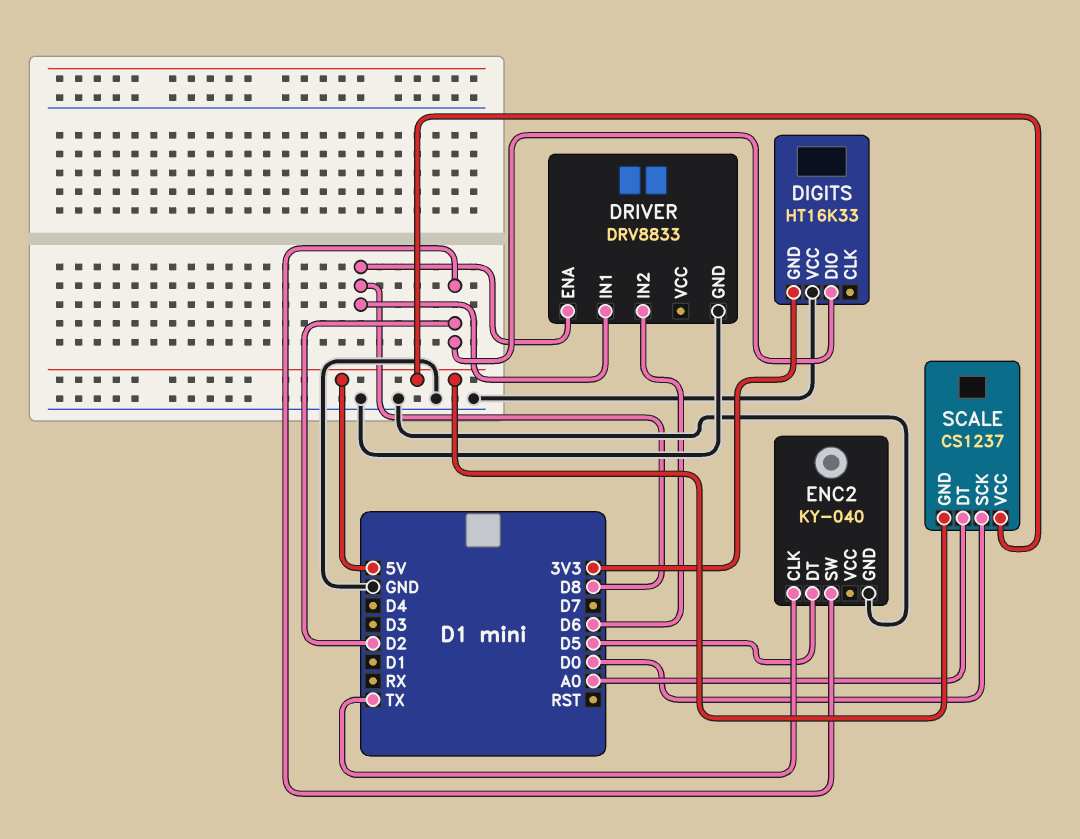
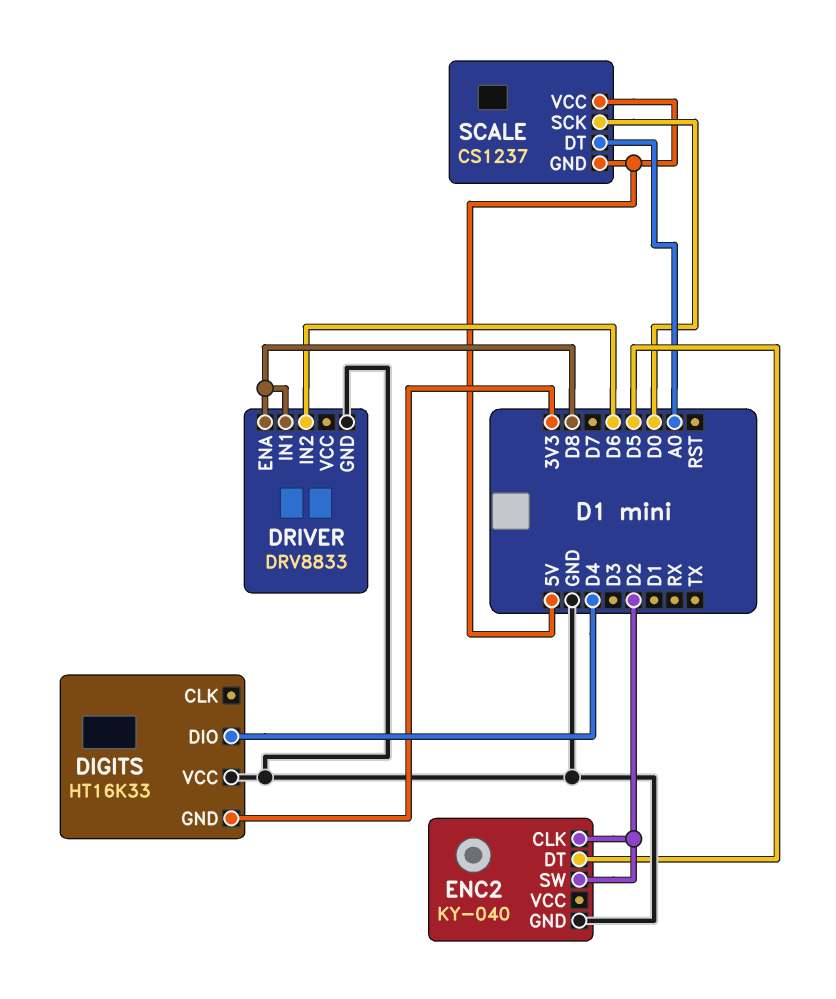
DIGITS pin DIO: D2 -> D4
ENC2 pin CLK: TX -> D2

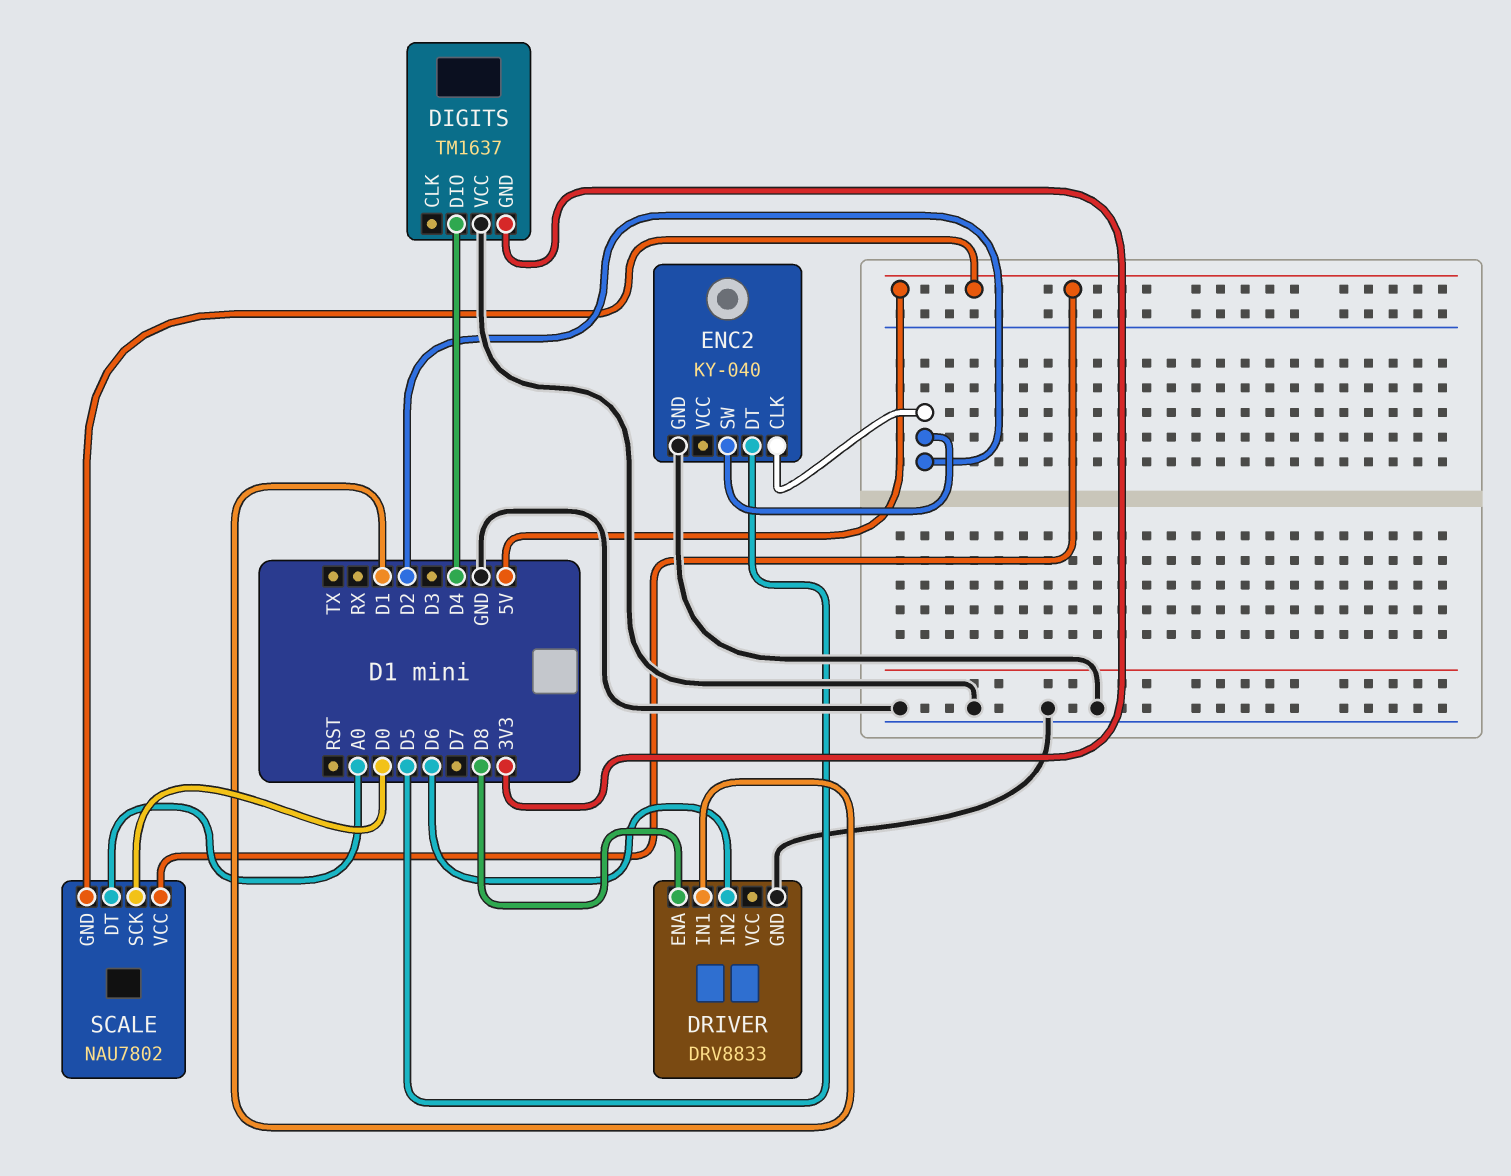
DIGITS: HT16K33 -> TM1637
DRIVER pin IN1: D8 -> D1
SCALE: CS1237 -> NAU7802

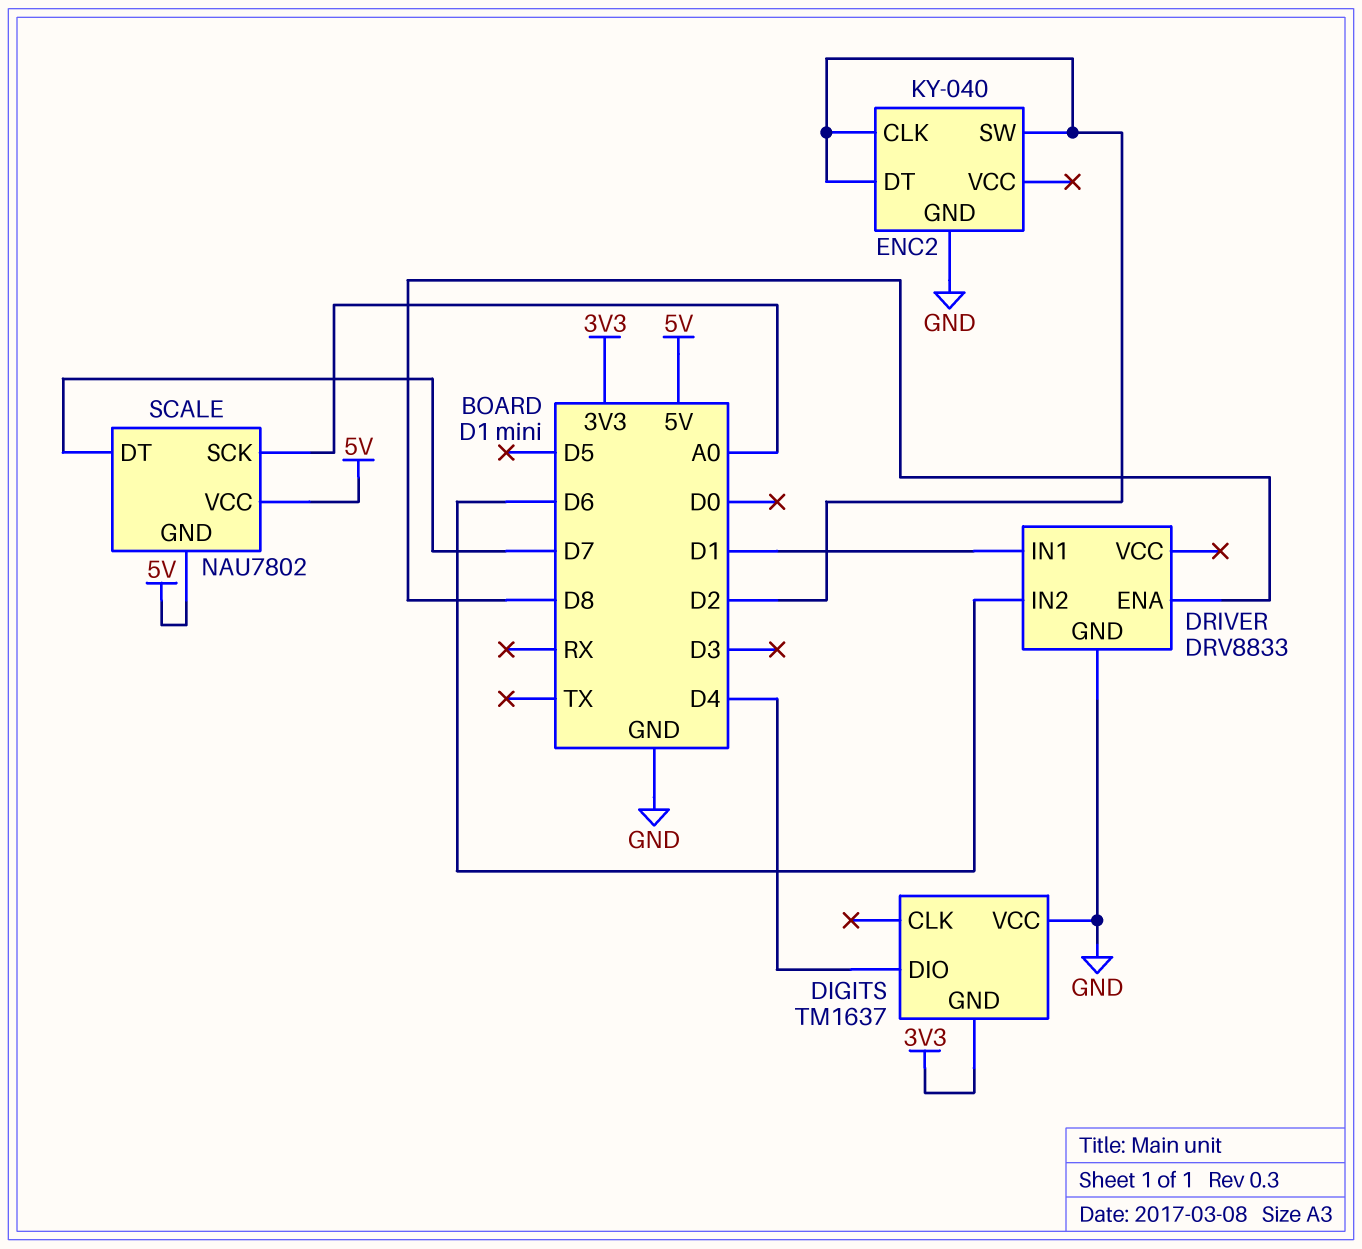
ENC2 pin DT: D5 -> D2
SCALE pin DT: A0 -> D7
SCALE pin SCK: D0 -> A0

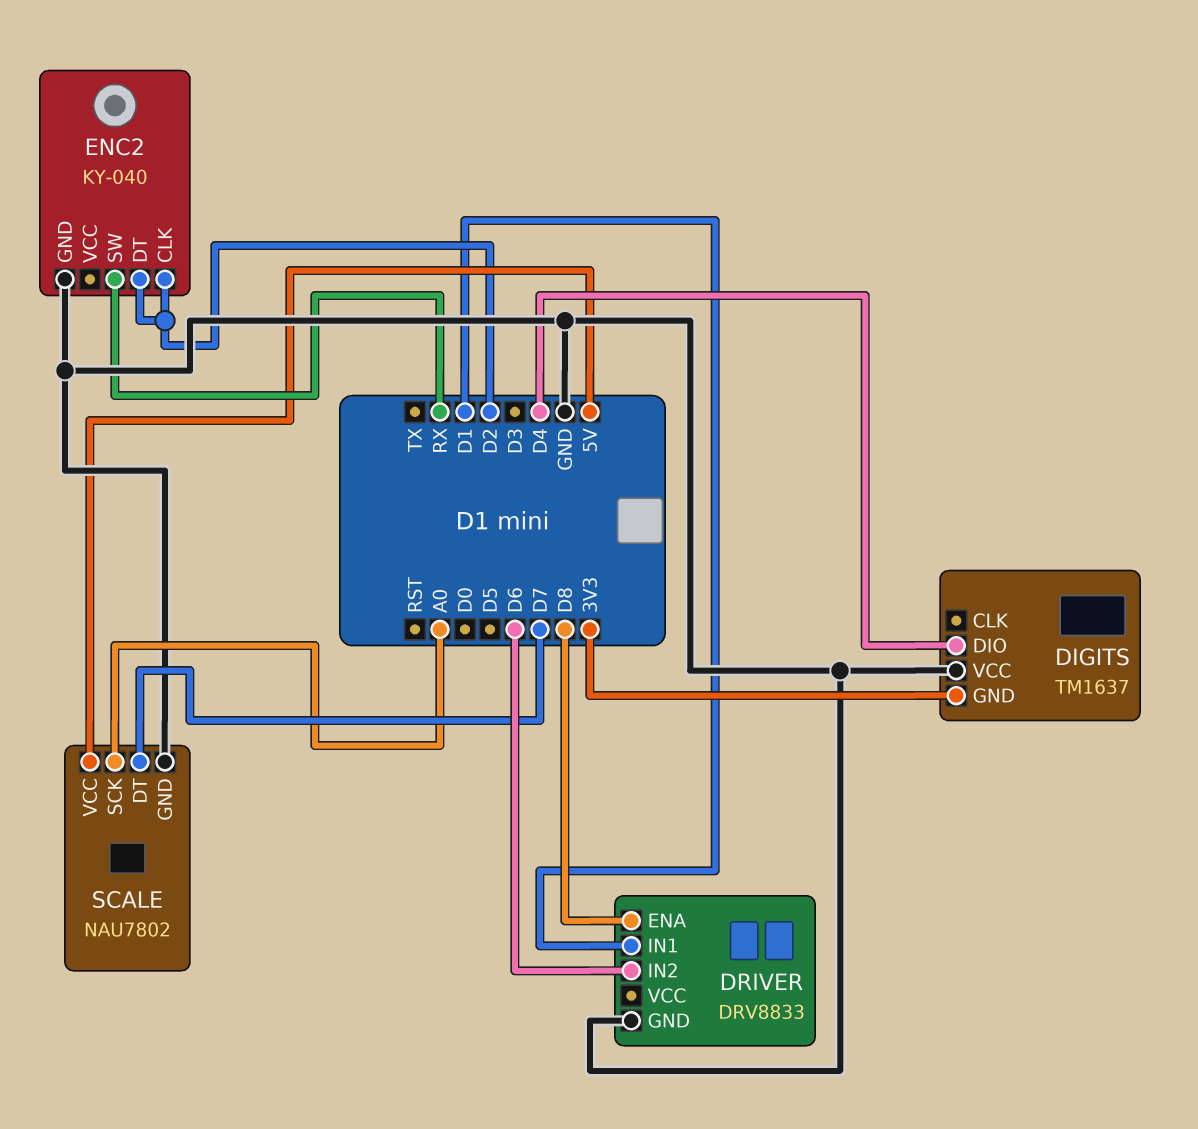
ENC2 pin SW: D2 -> RX
SCALE pin GND: 5V -> GND

